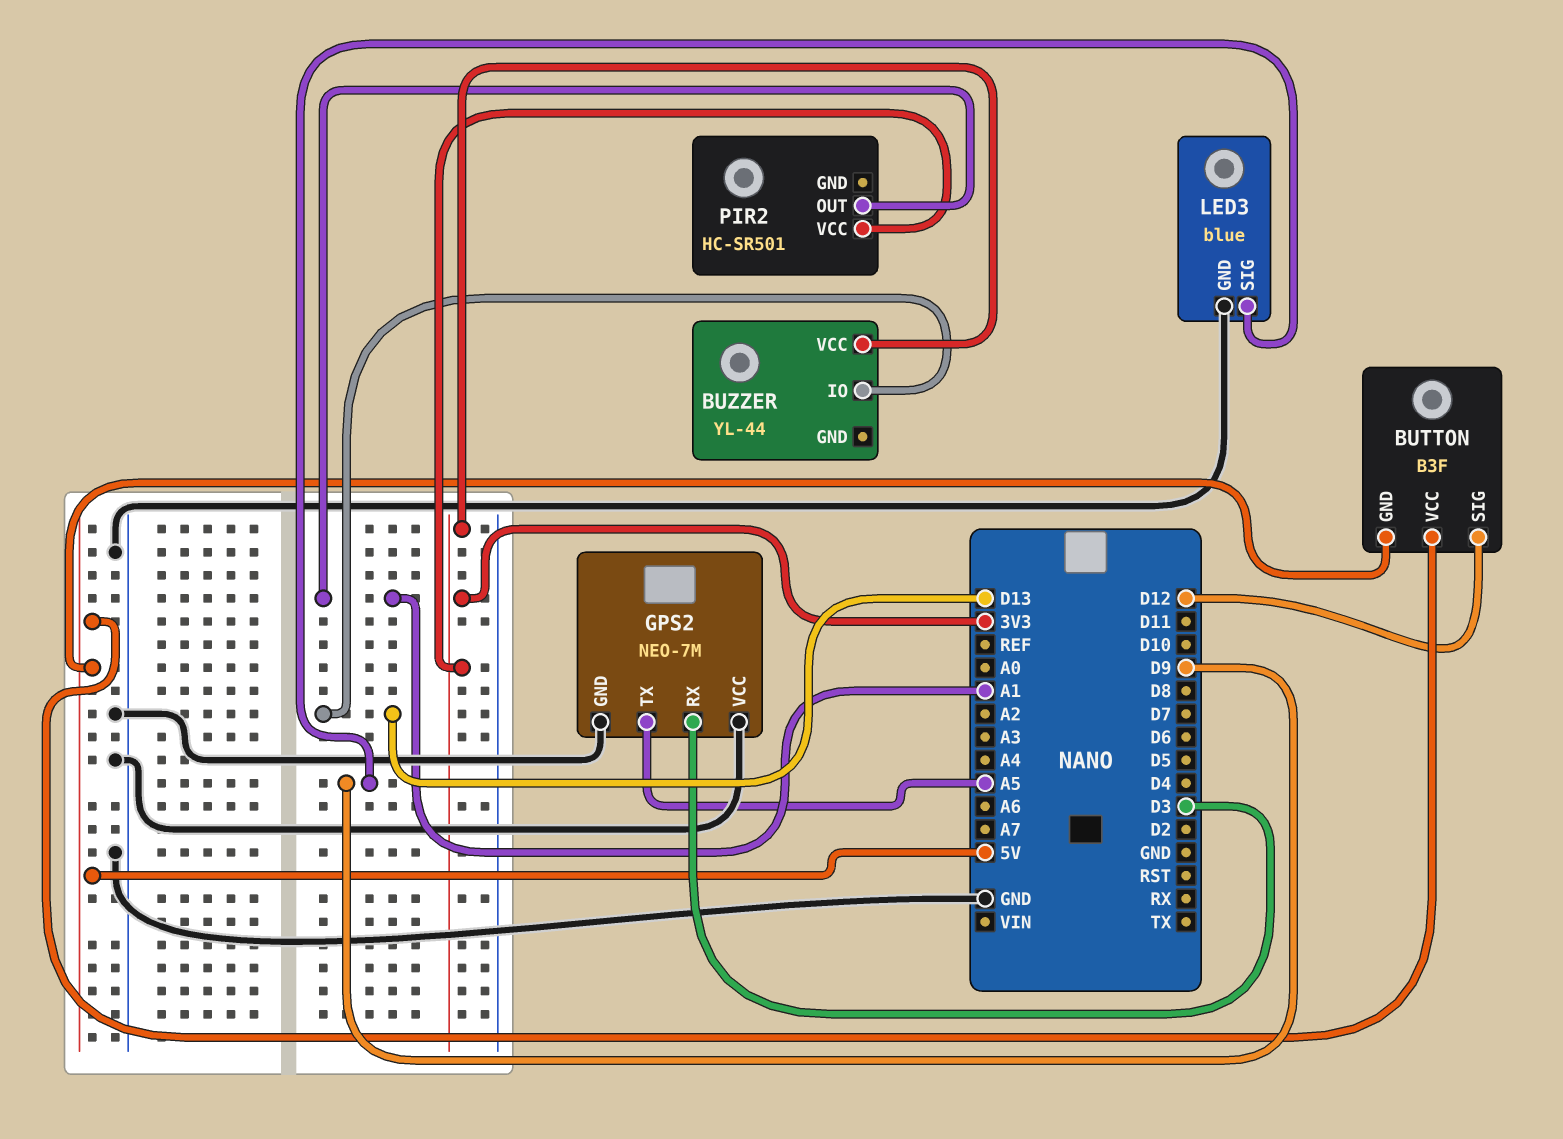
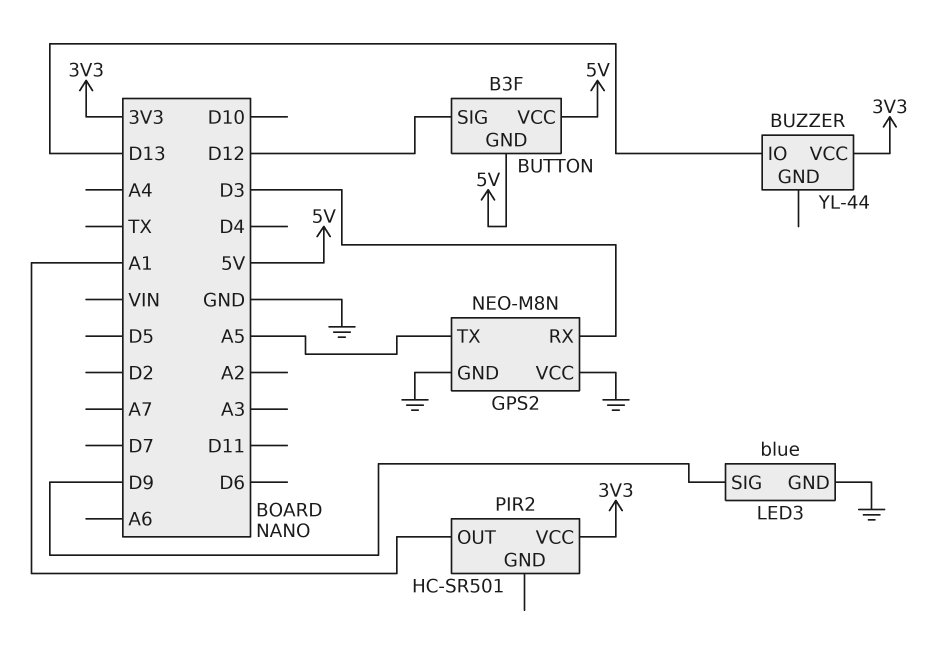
GPS2: NEO-7M -> NEO-M8N

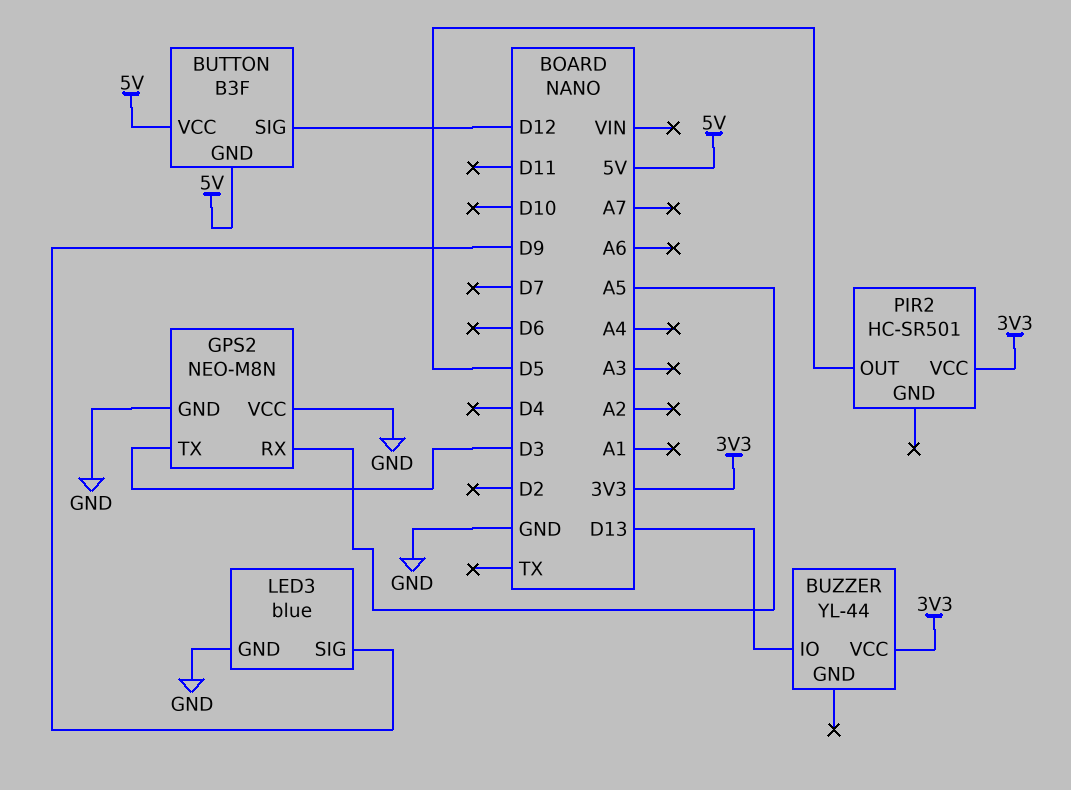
GPS2 pin RX: D3 -> A5
GPS2 pin TX: A5 -> D3
PIR2 pin OUT: A1 -> D5

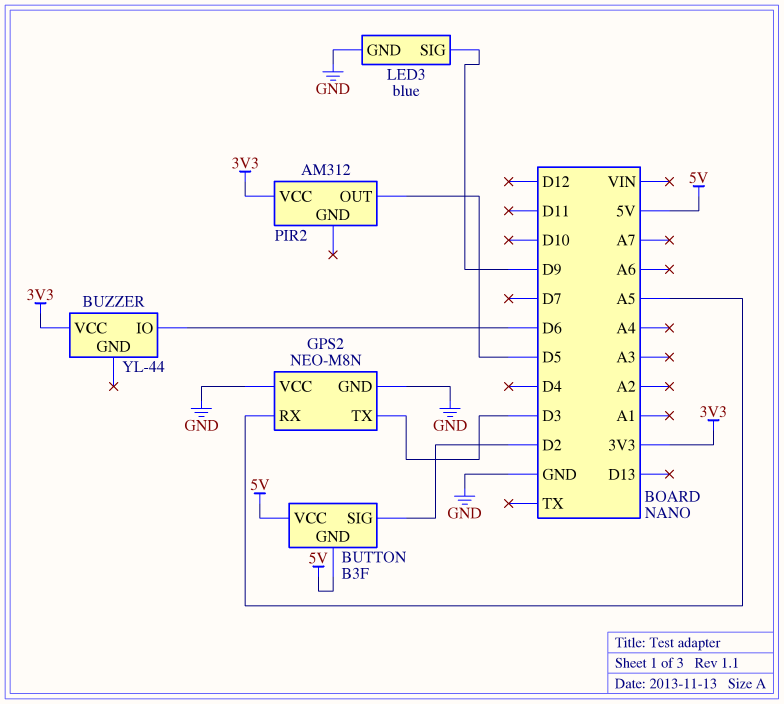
BUTTON pin SIG: D12 -> D2
BUZZER pin IO: D13 -> D6
PIR2: HC-SR501 -> AM312

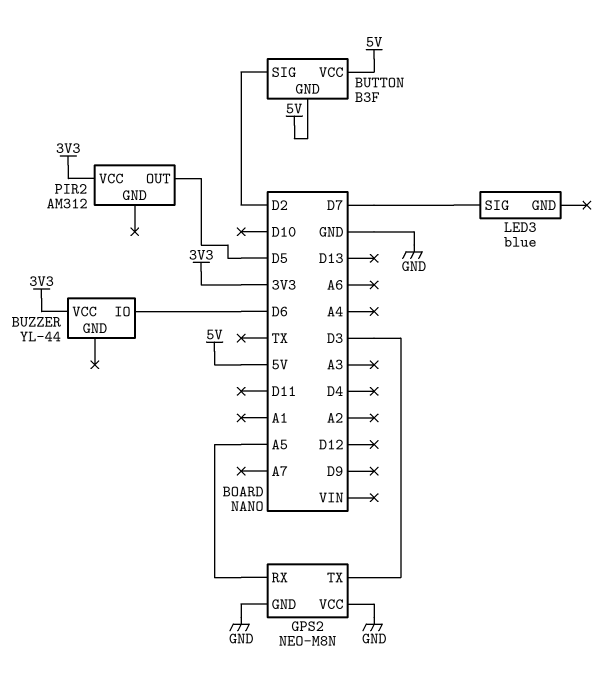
LED3 pin GND: GND -> none
LED3 pin SIG: D9 -> D7

